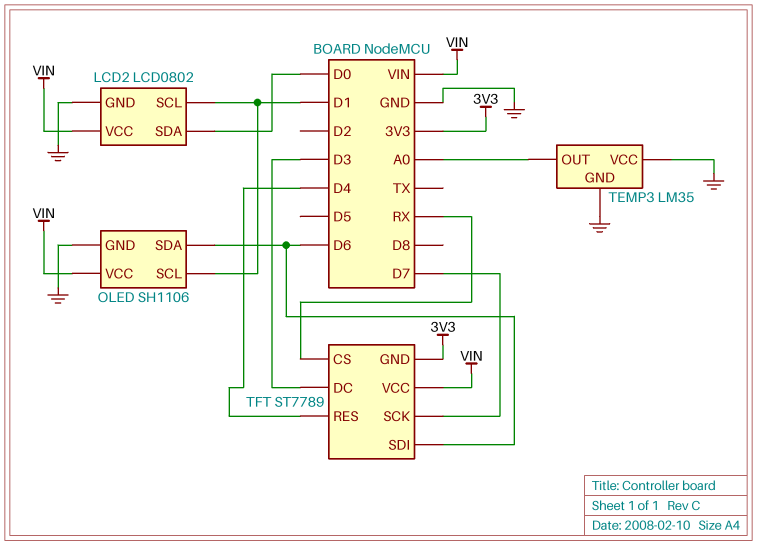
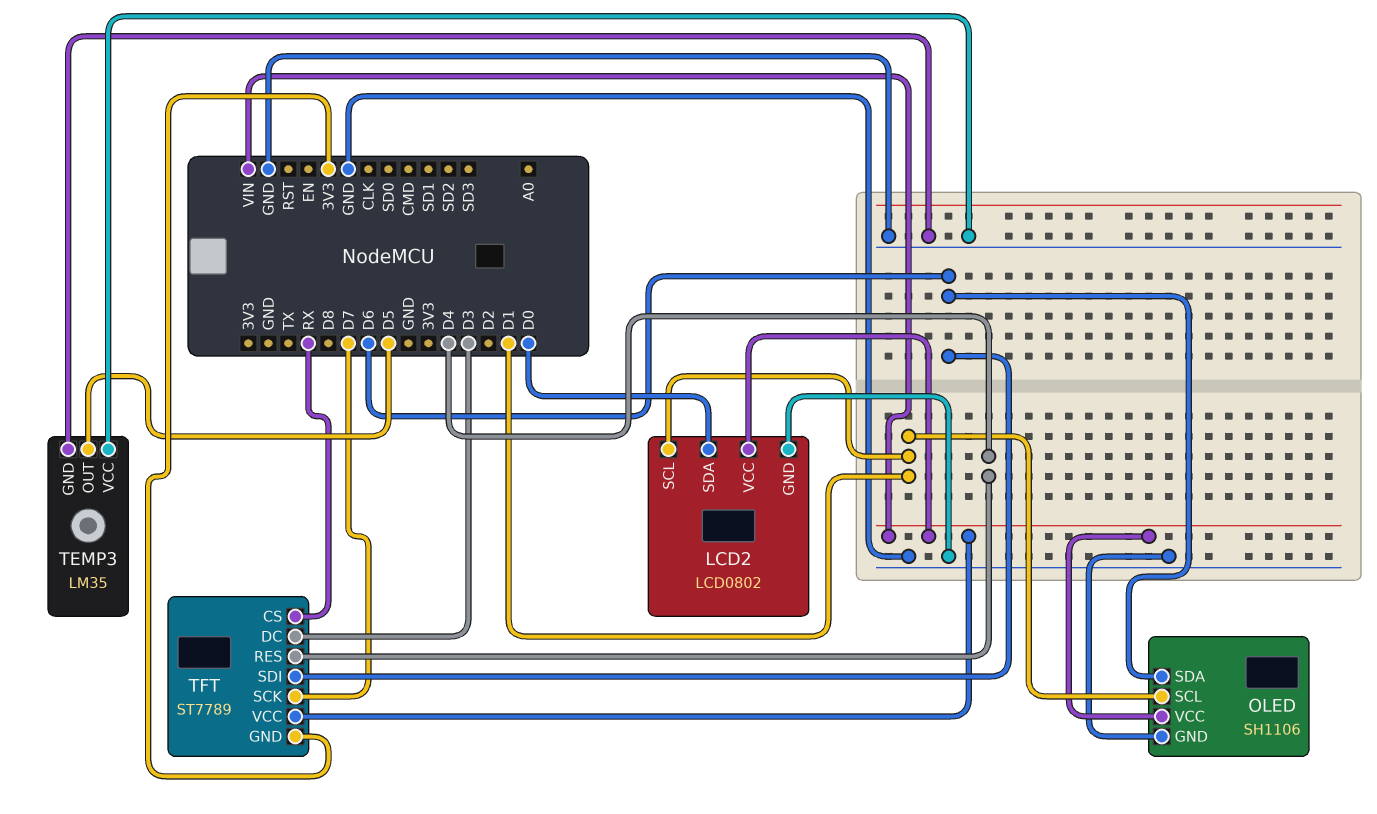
TEMP3 pin OUT: A0 -> D5

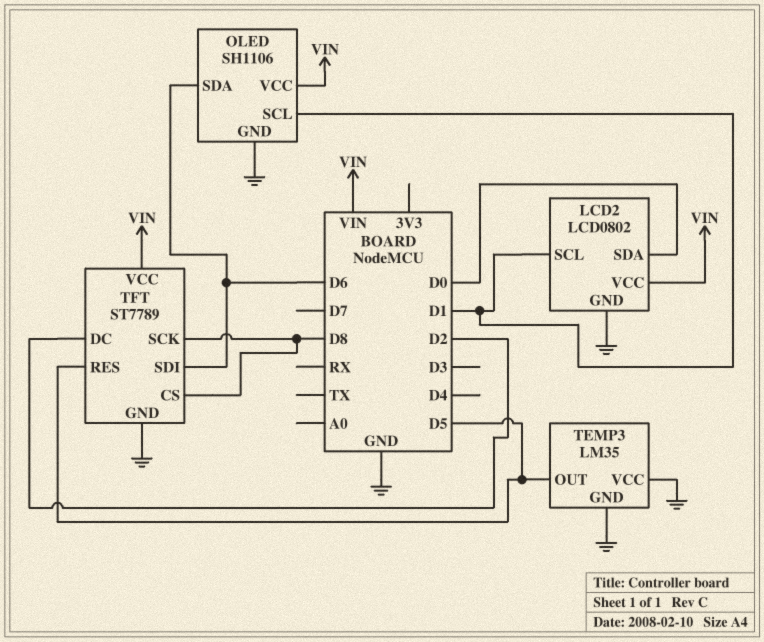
TFT pin CS: RX -> D8
TFT pin DC: D3 -> D2
TFT pin GND: 3V3 -> GND
TFT pin RES: D4 -> D5
TFT pin SCK: D7 -> D8

